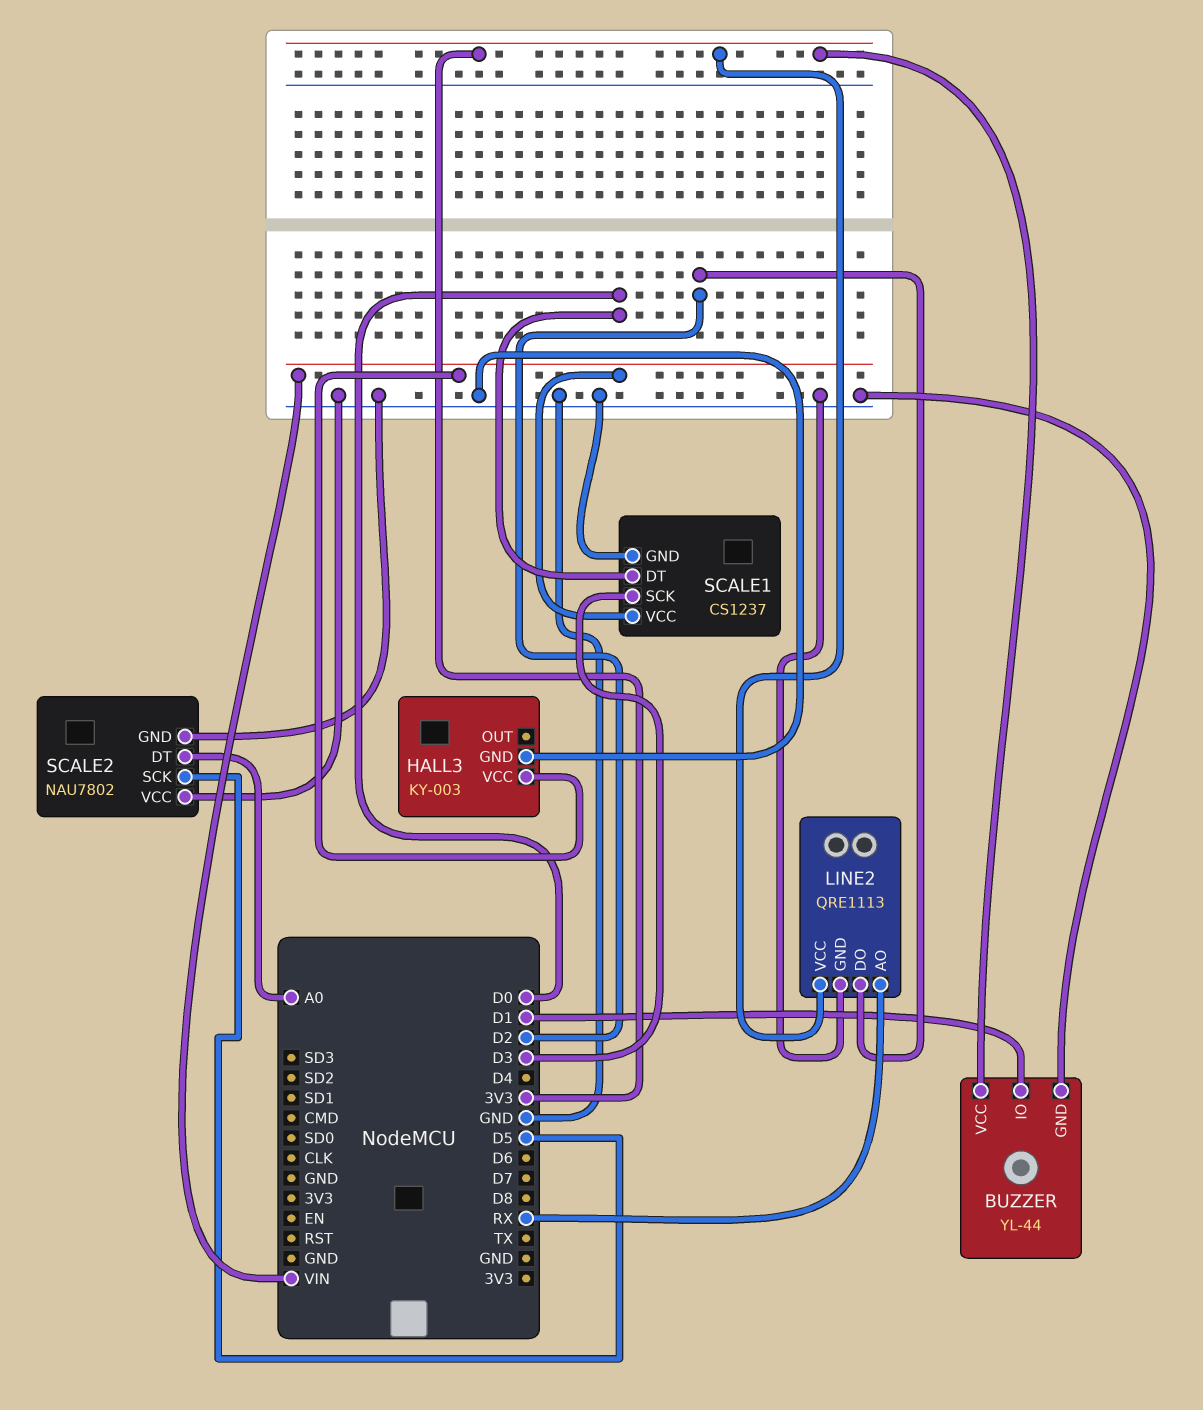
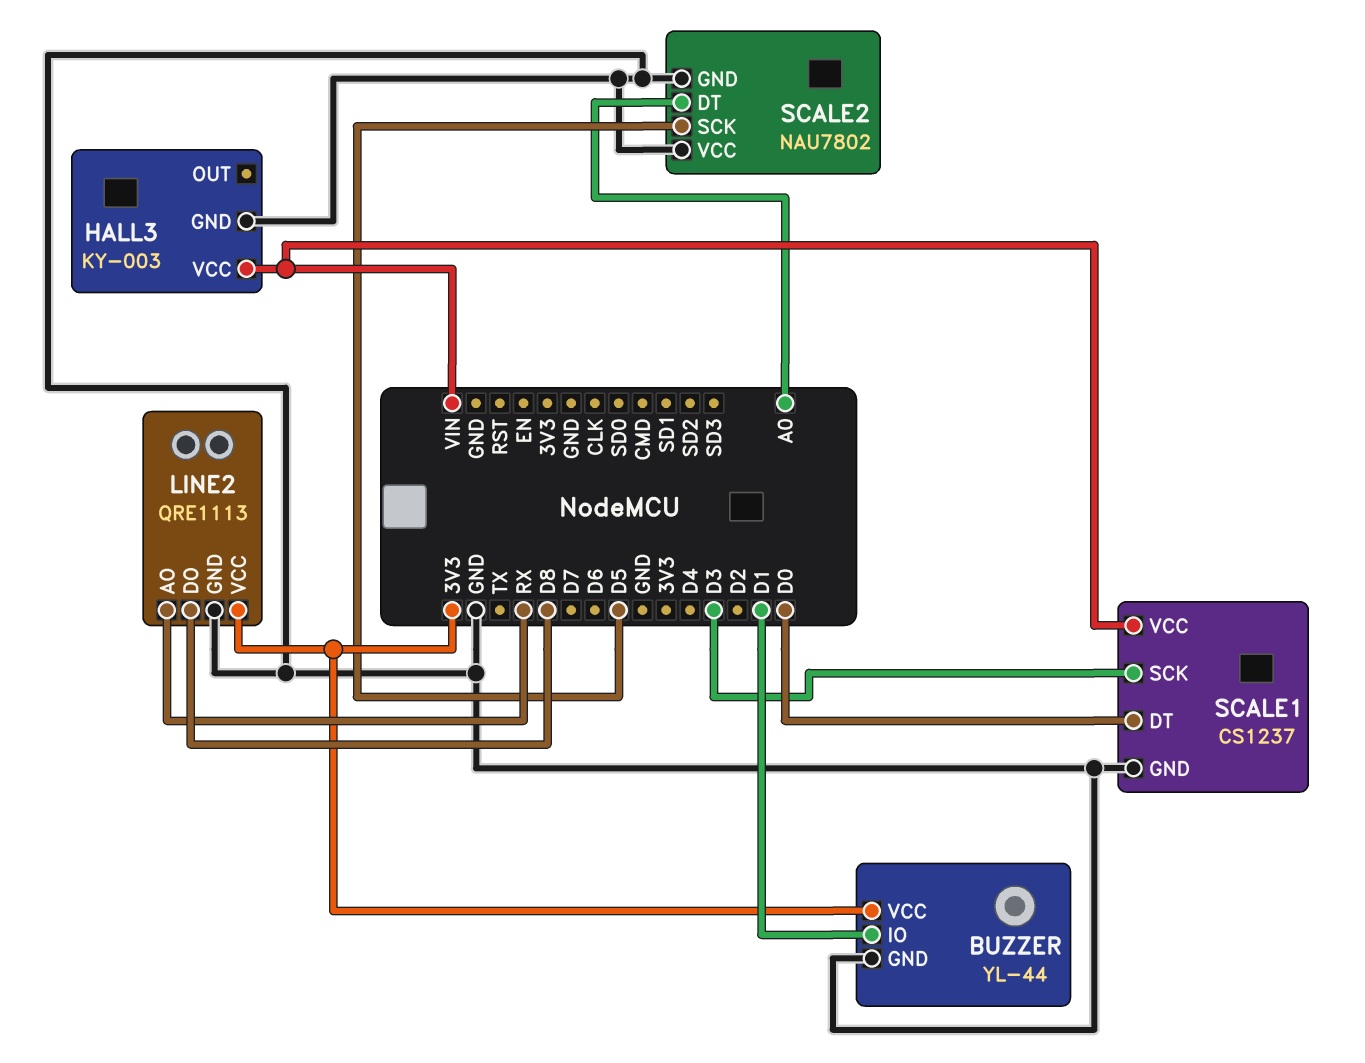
LINE2 pin DO: D2 -> D8

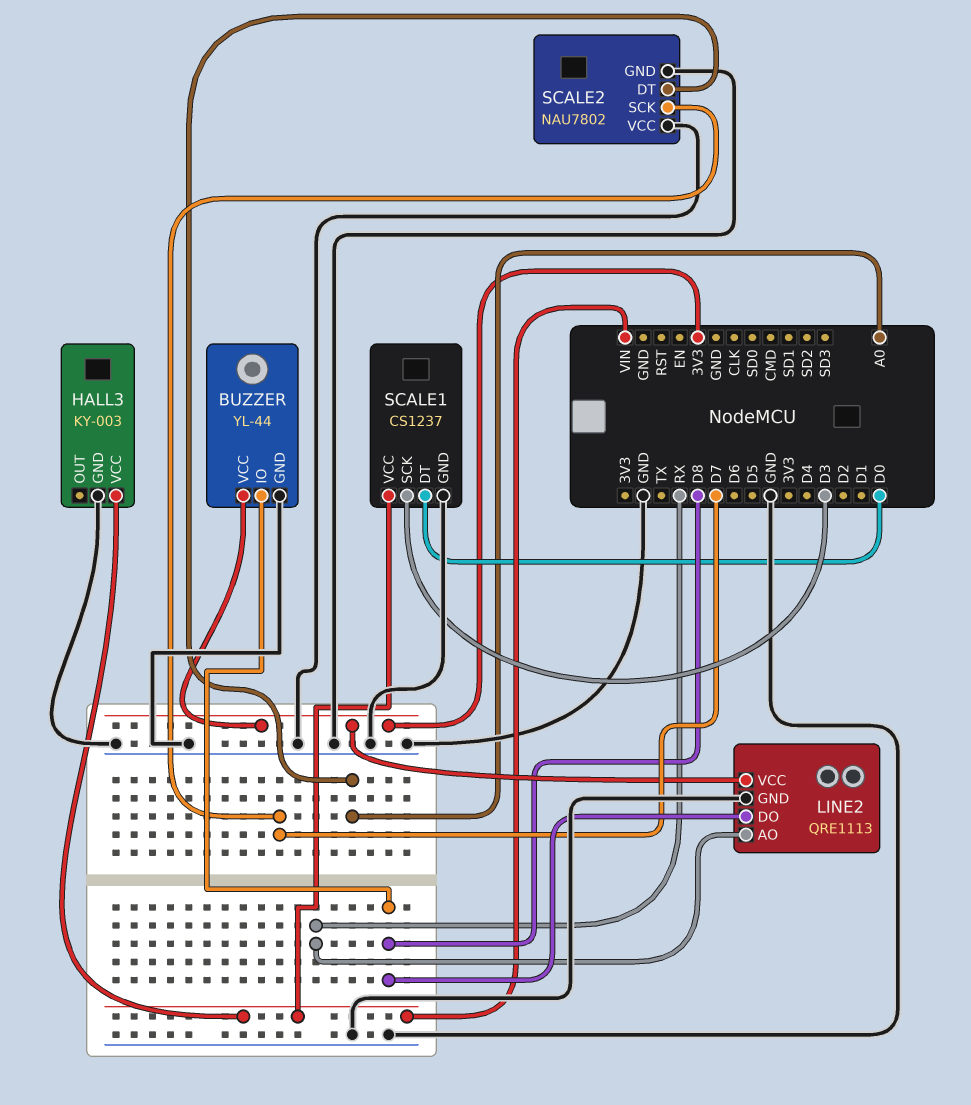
BUZZER pin IO: D1 -> D8
SCALE2 pin SCK: D5 -> D7

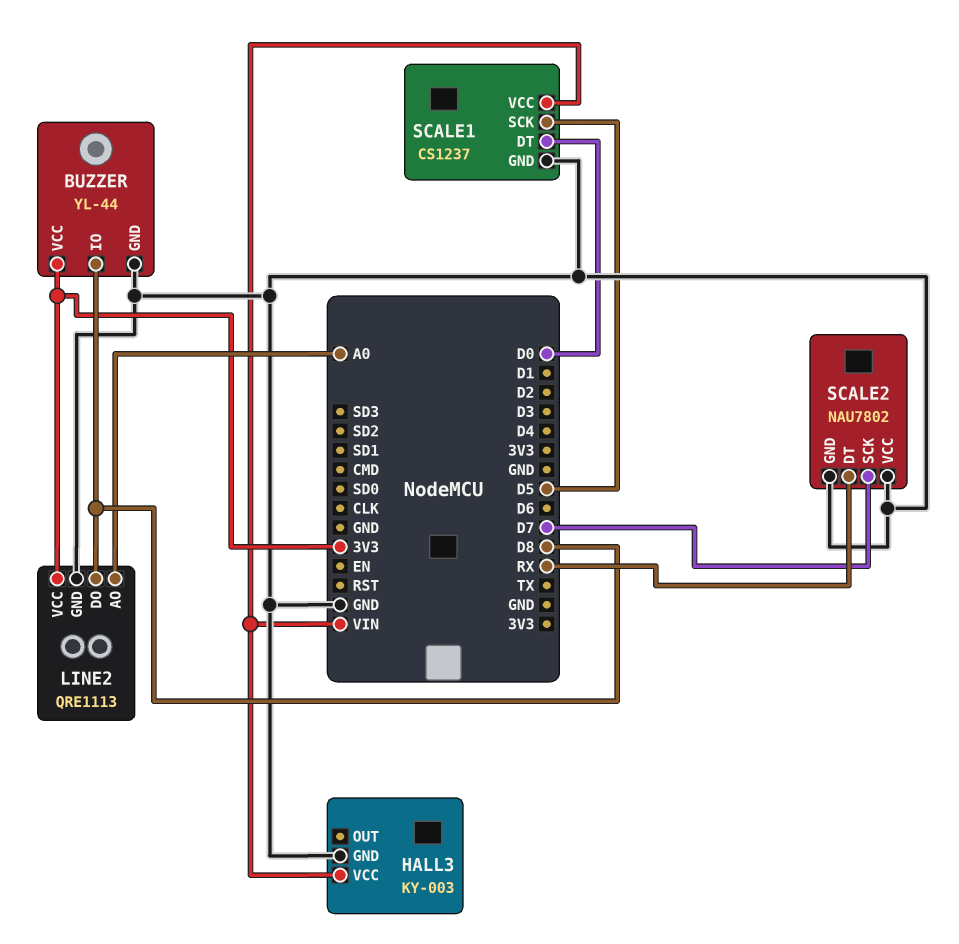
LINE2 pin AO: RX -> A0
SCALE1 pin SCK: D3 -> D5
SCALE2 pin DT: A0 -> RX

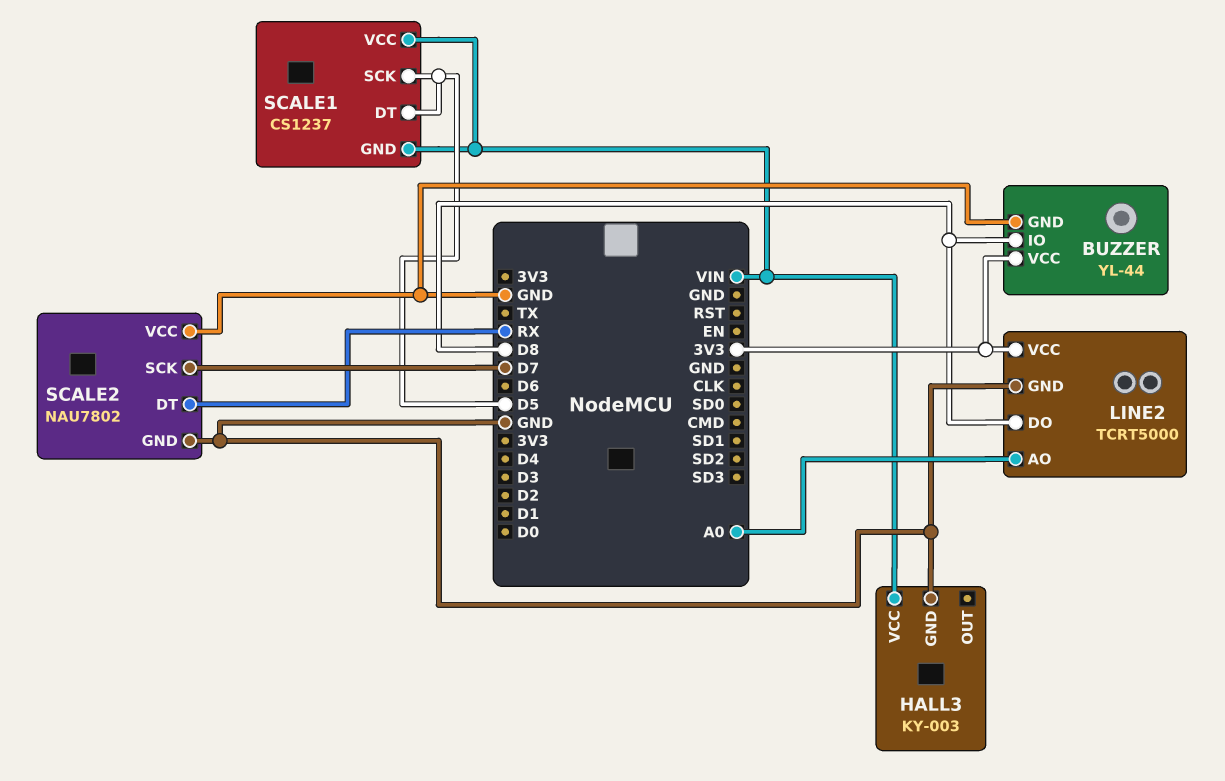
LINE2: QRE1113 -> TCRT5000
SCALE1 pin DT: D0 -> D5
SCALE1 pin GND: GND -> VIN

